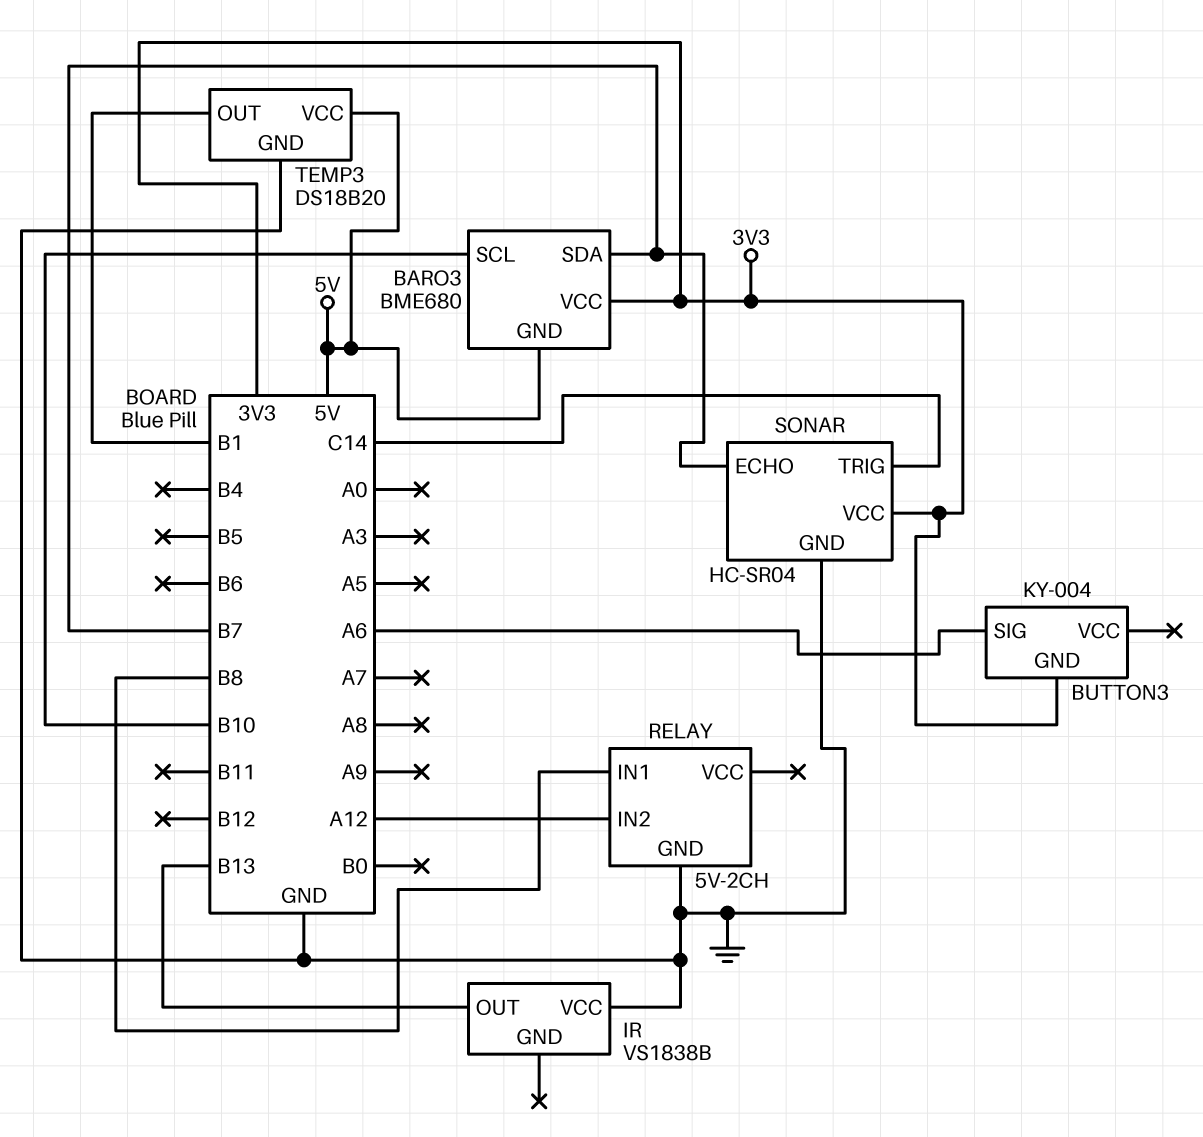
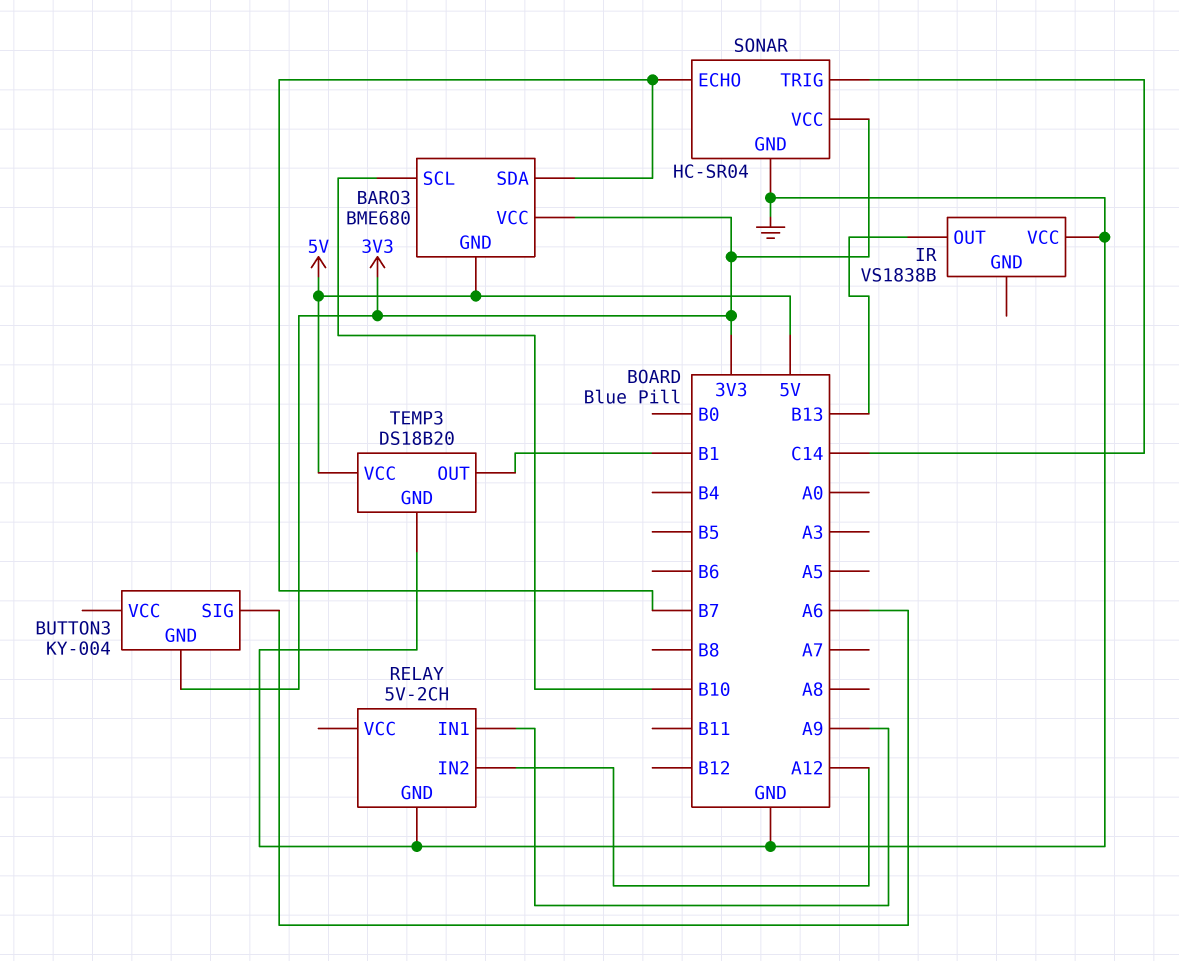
RELAY pin IN1: B8 -> A9

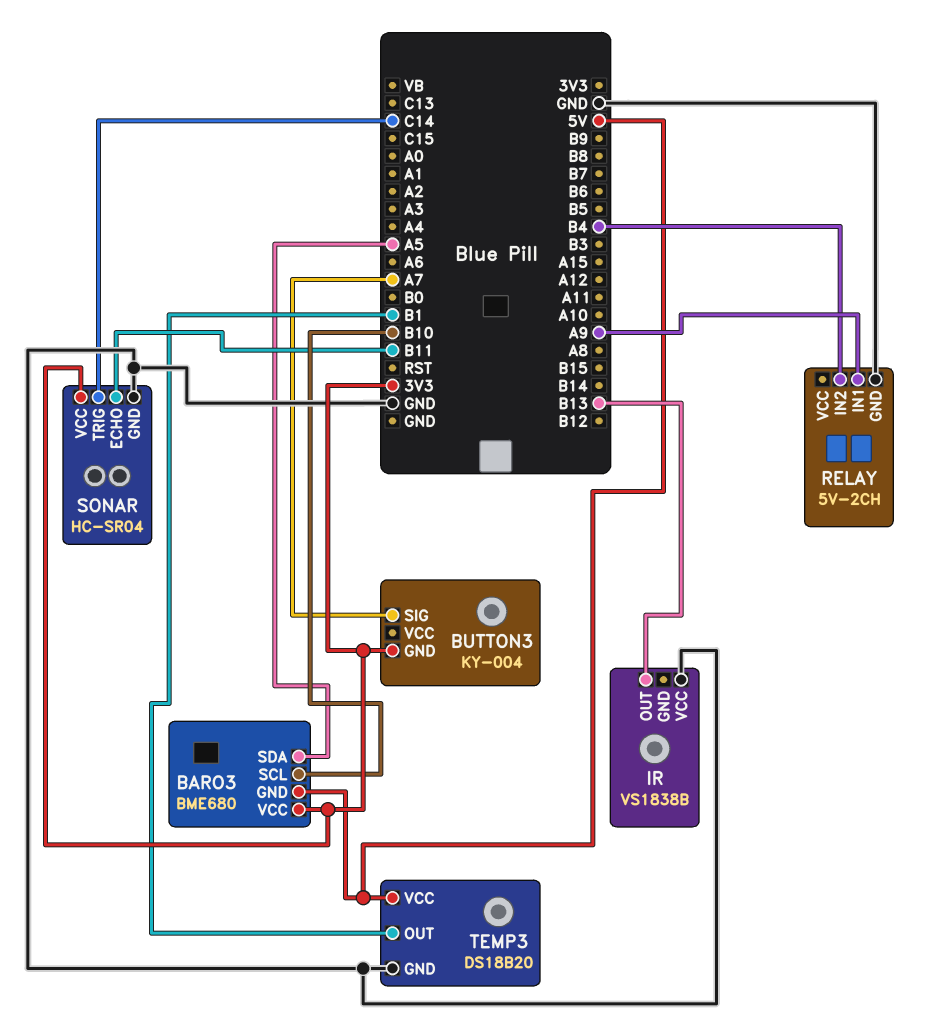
BARO3 pin SDA: B7 -> A5
BUTTON3 pin SIG: A6 -> A7
RELAY pin IN2: A12 -> B4
SONAR pin ECHO: B7 -> B11

